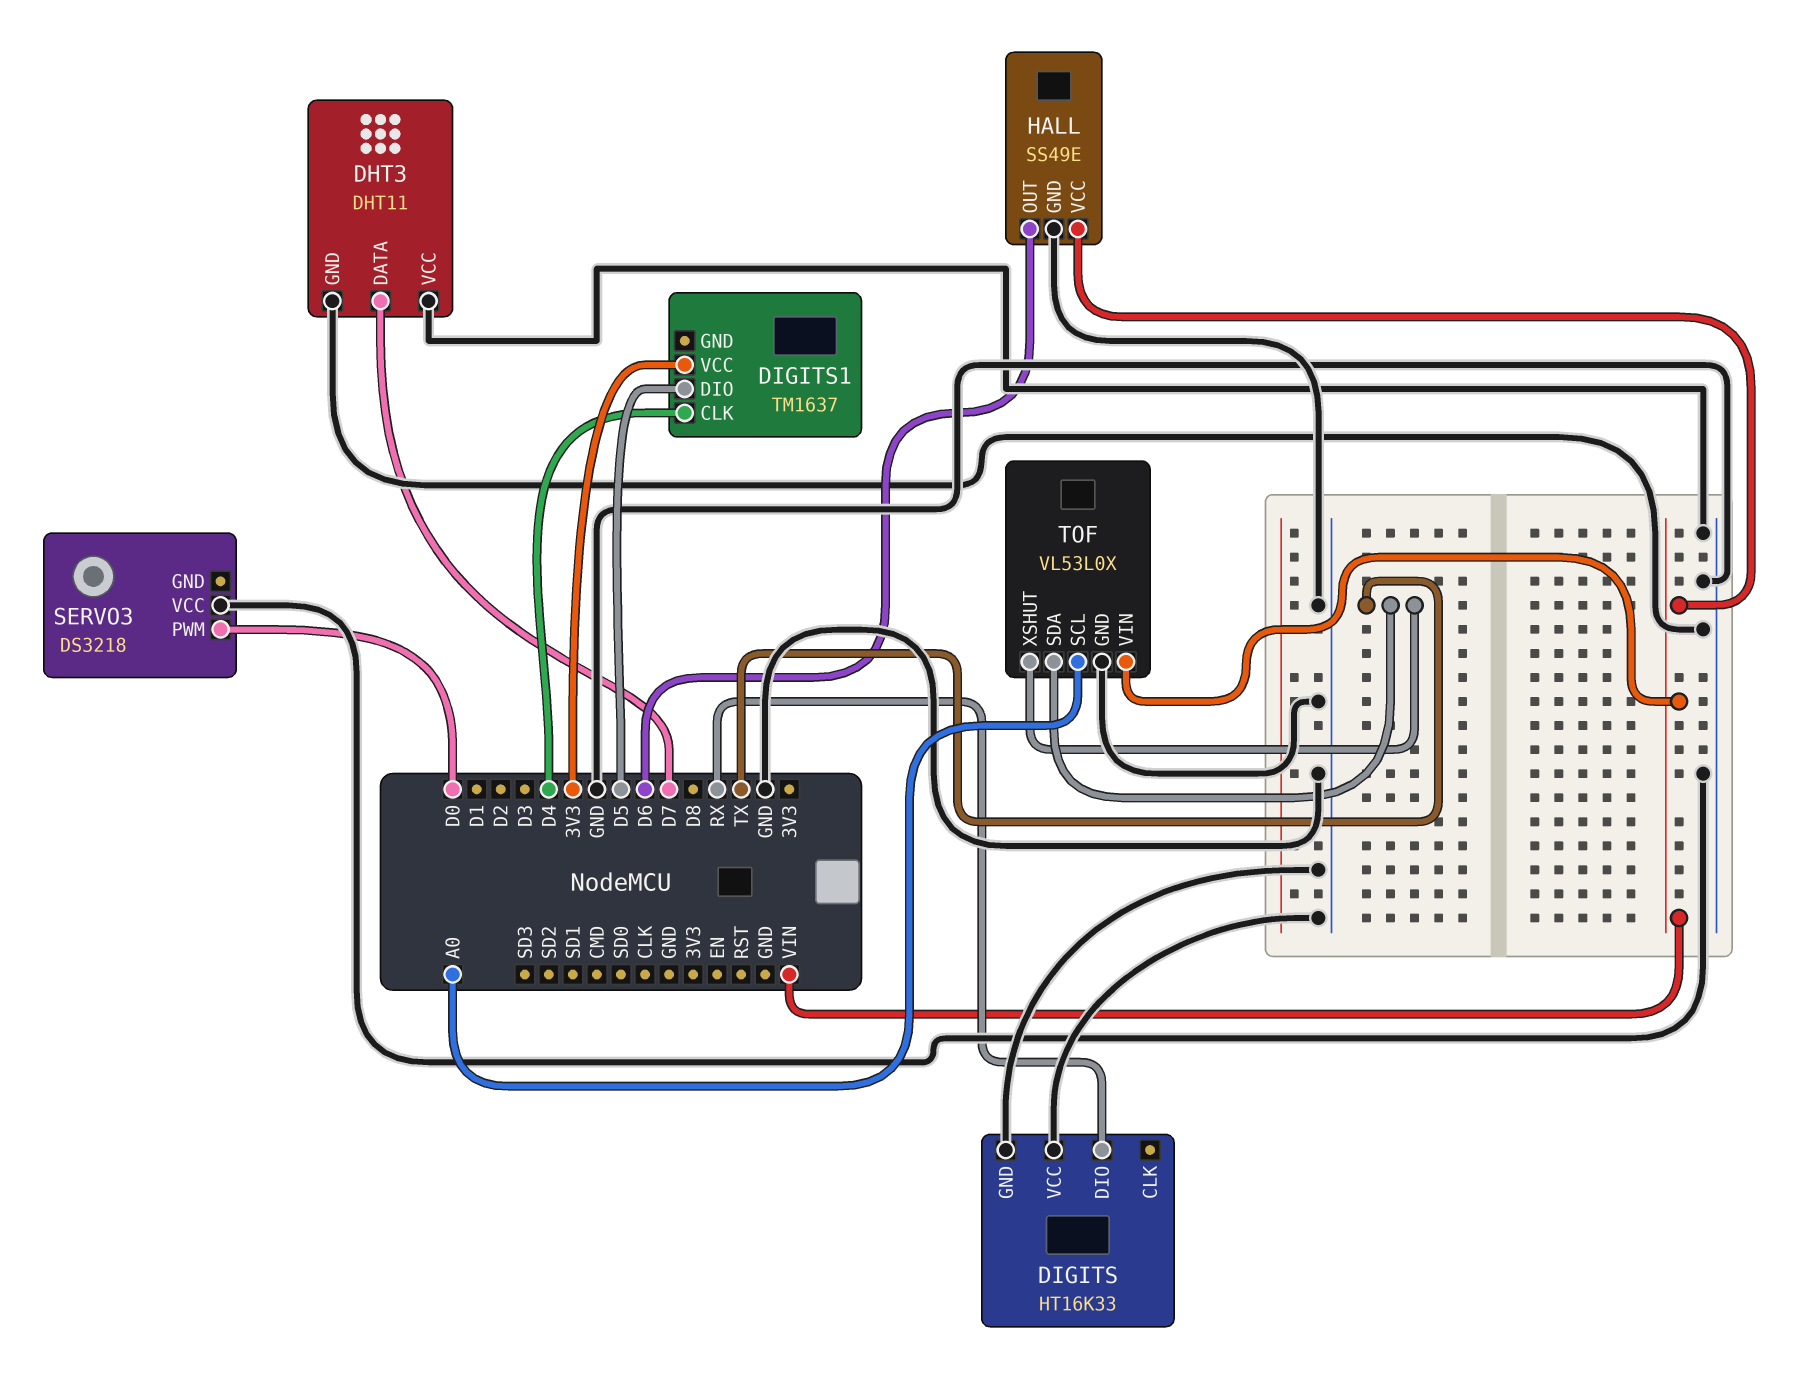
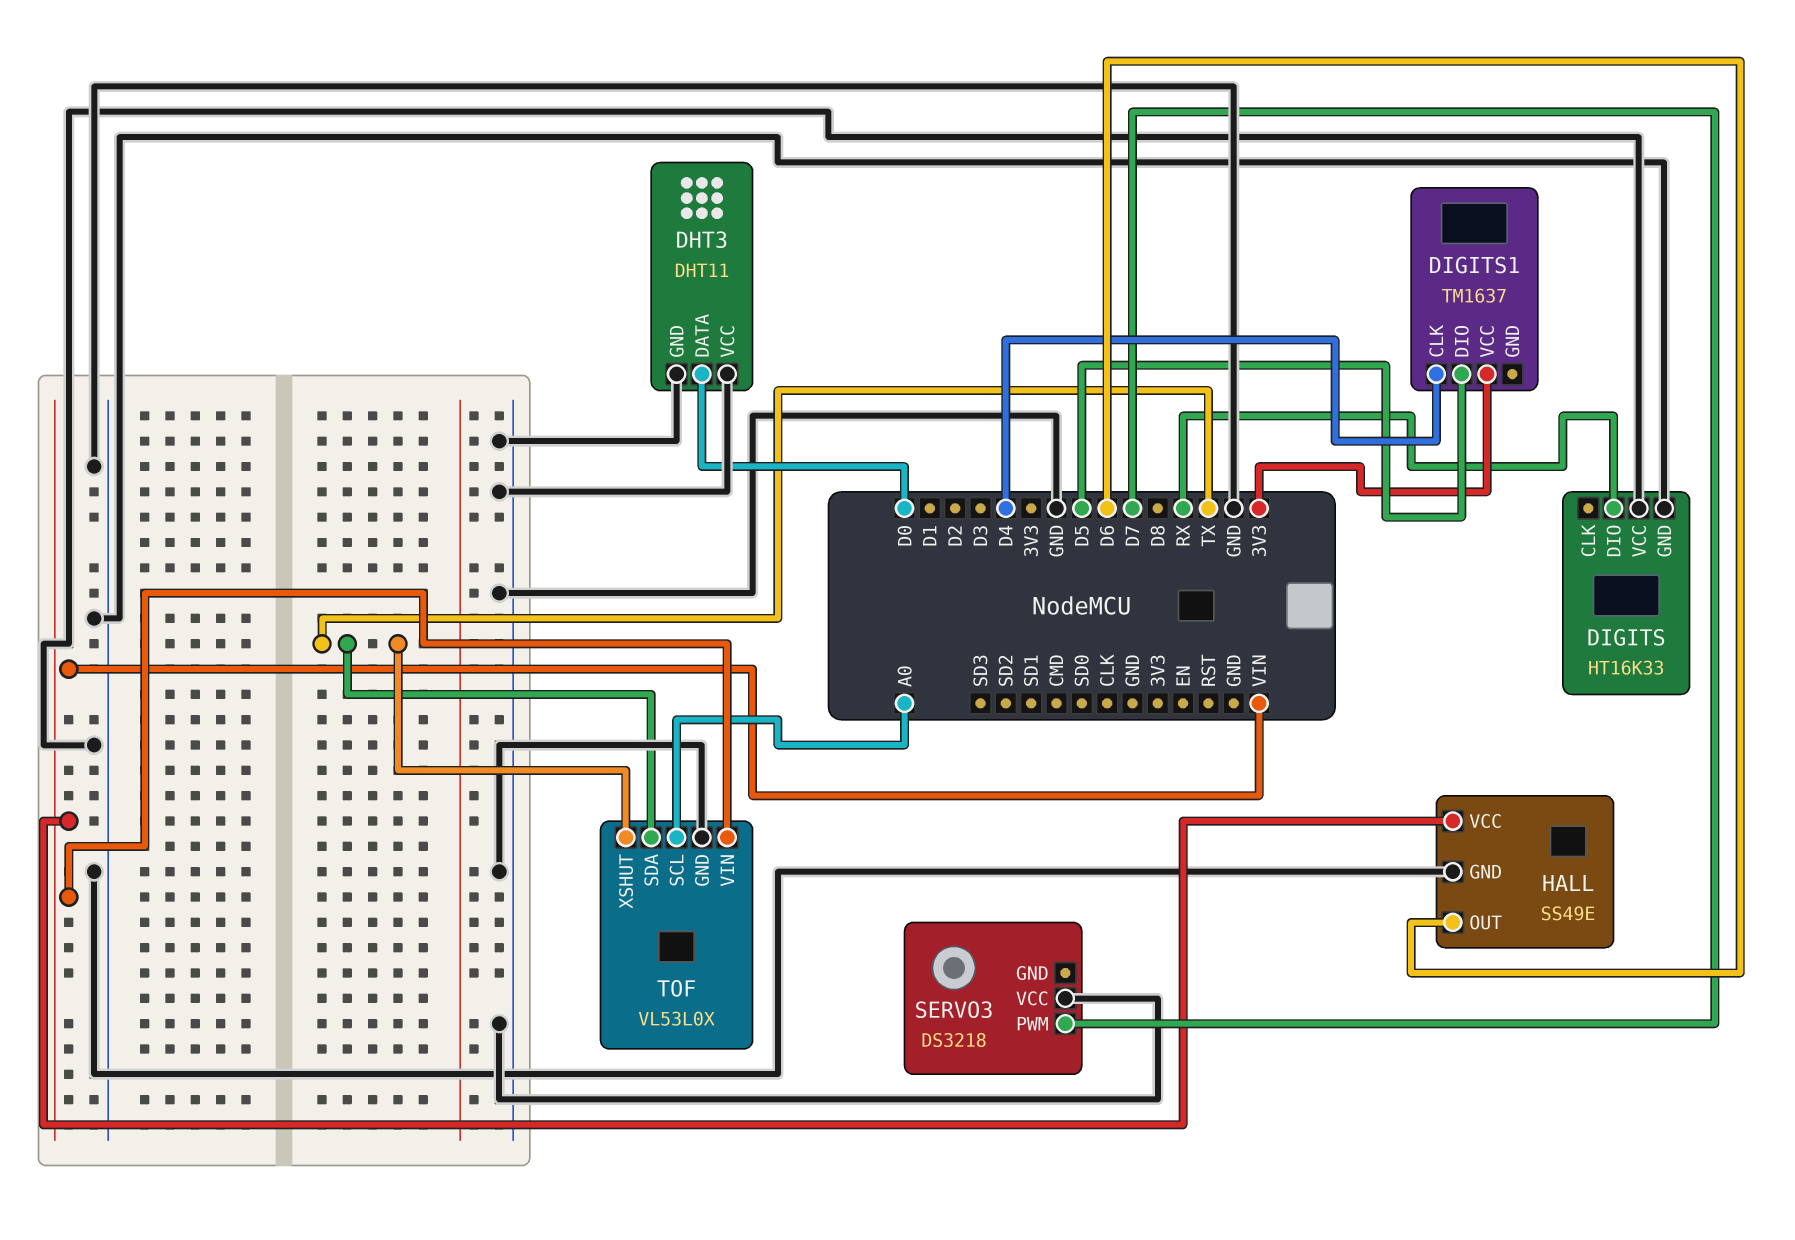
DHT3 pin DATA: D7 -> D0
SERVO3 pin PWM: D0 -> D7

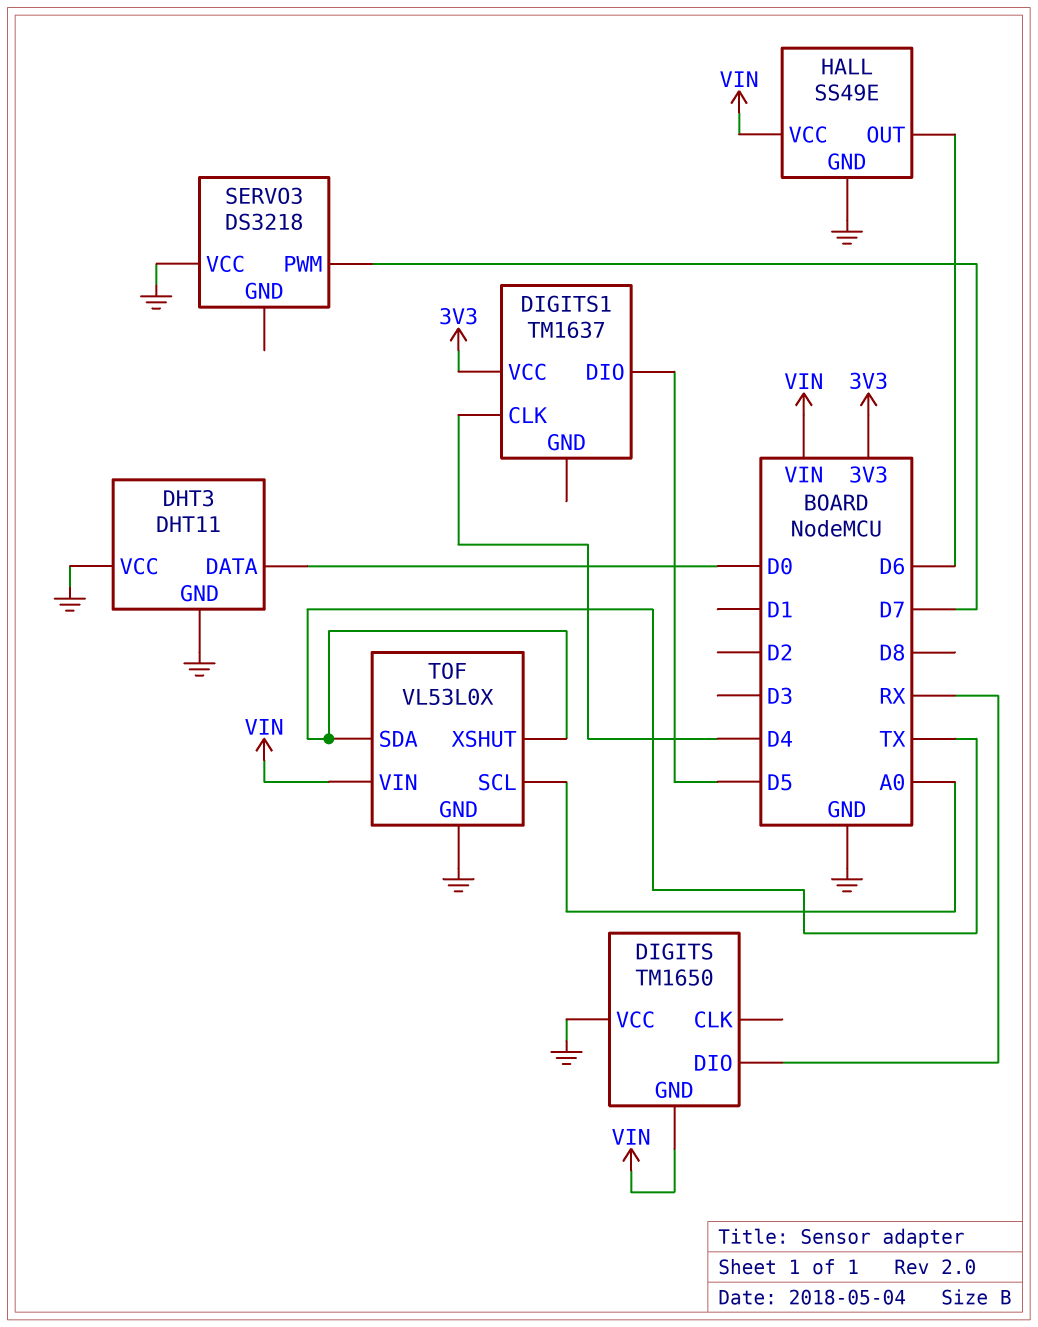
DIGITS: HT16K33 -> TM1650
DIGITS pin GND: GND -> VIN

